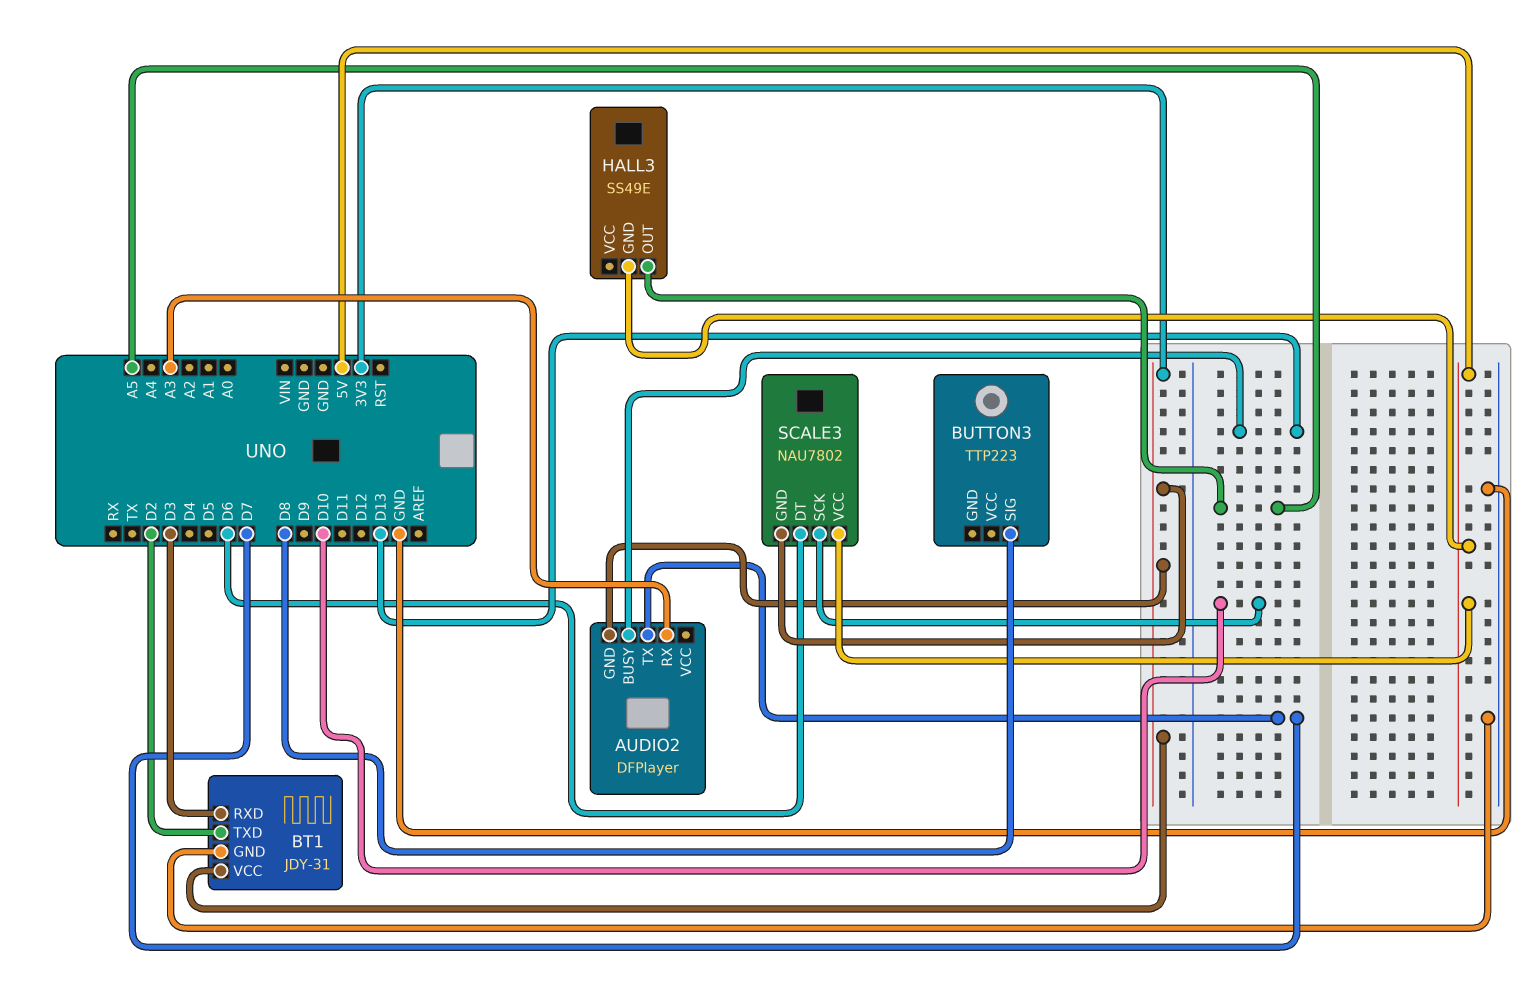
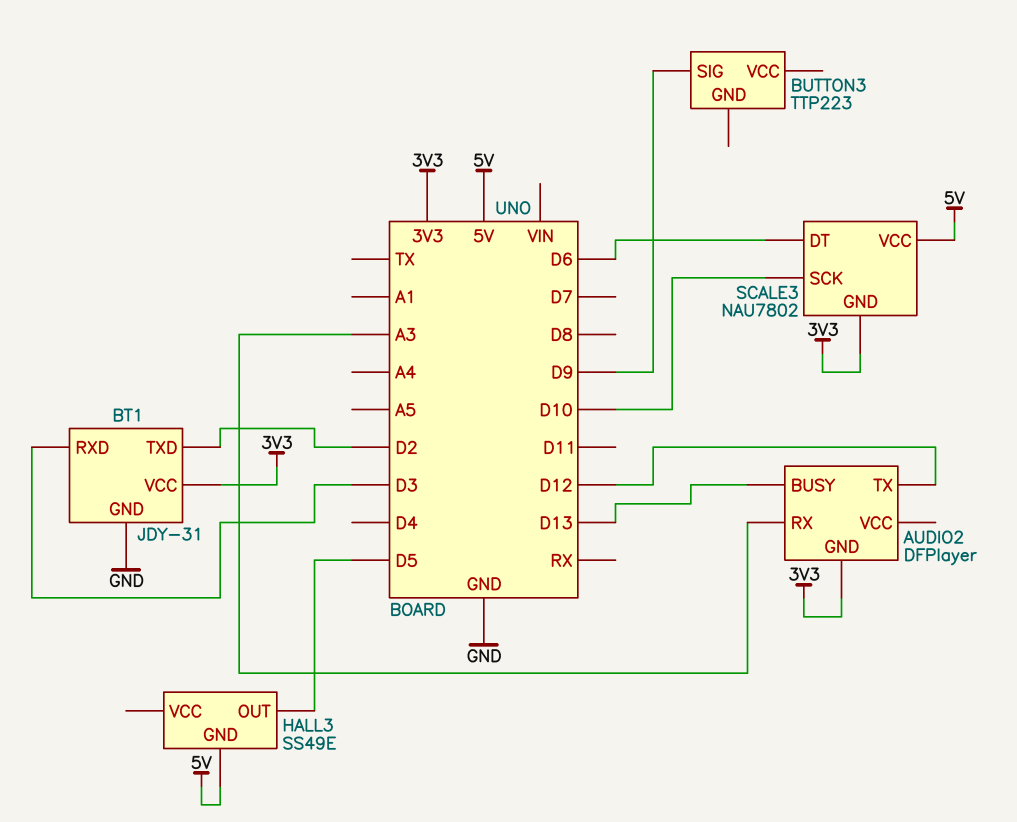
AUDIO2 pin TX: D7 -> D12
BUTTON3 pin SIG: D8 -> D9
HALL3 pin OUT: A5 -> D5

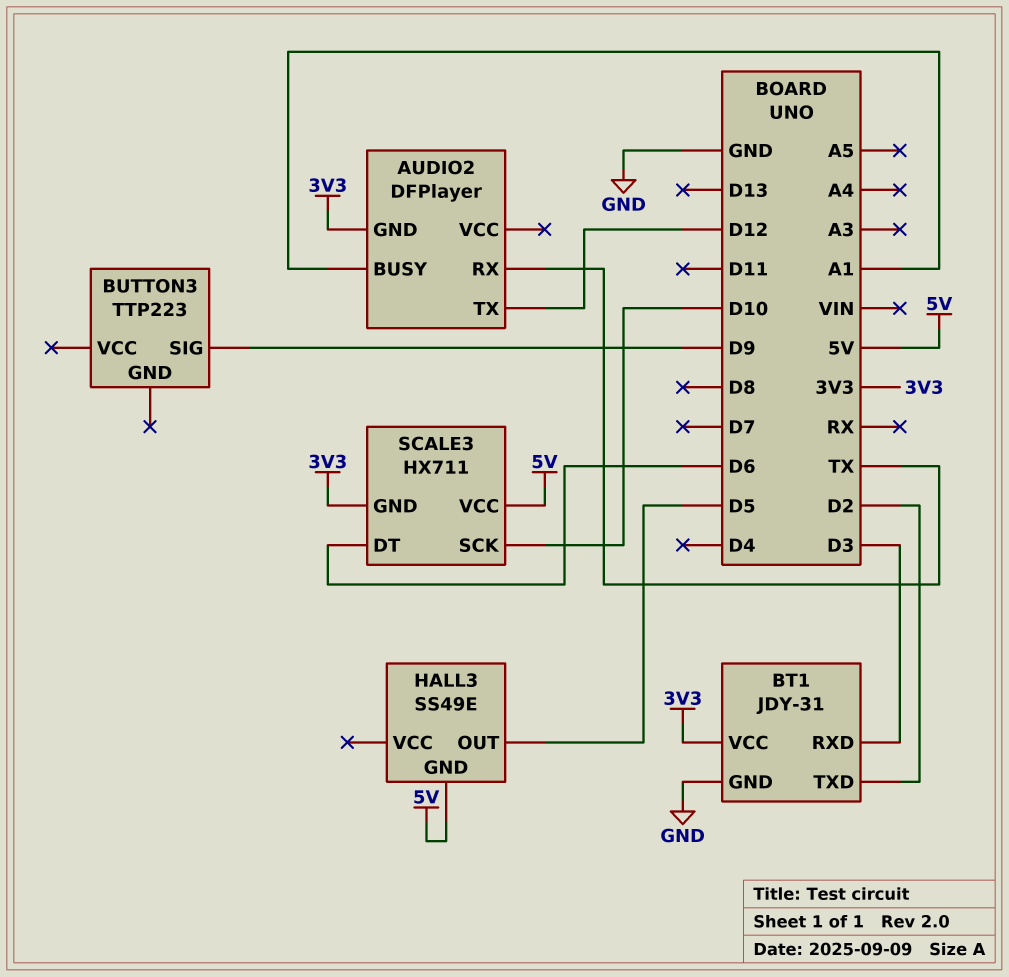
AUDIO2 pin BUSY: D13 -> A1
AUDIO2 pin RX: A3 -> TX
SCALE3: NAU7802 -> HX711

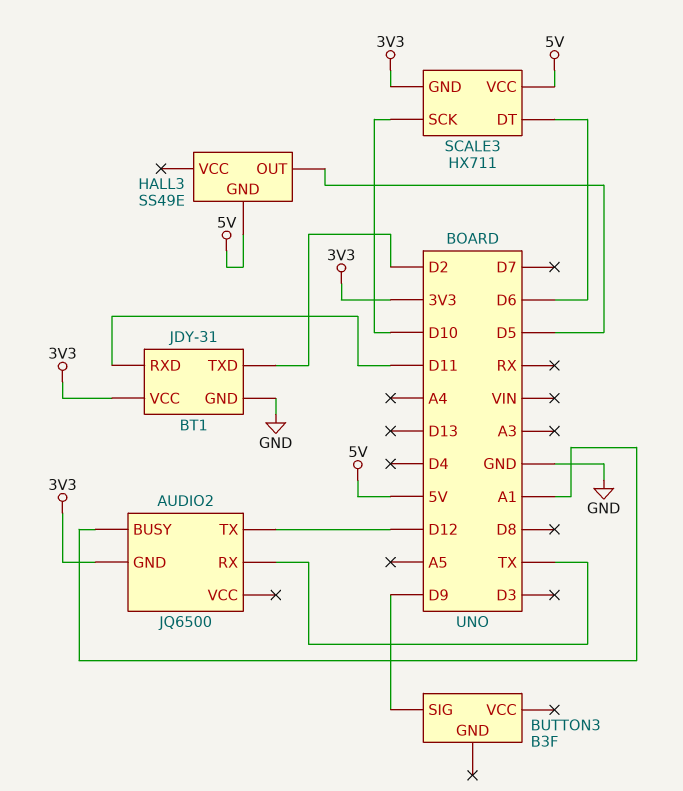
AUDIO2: DFPlayer -> JQ6500
BT1 pin RXD: D3 -> D11
BUTTON3: TTP223 -> B3F

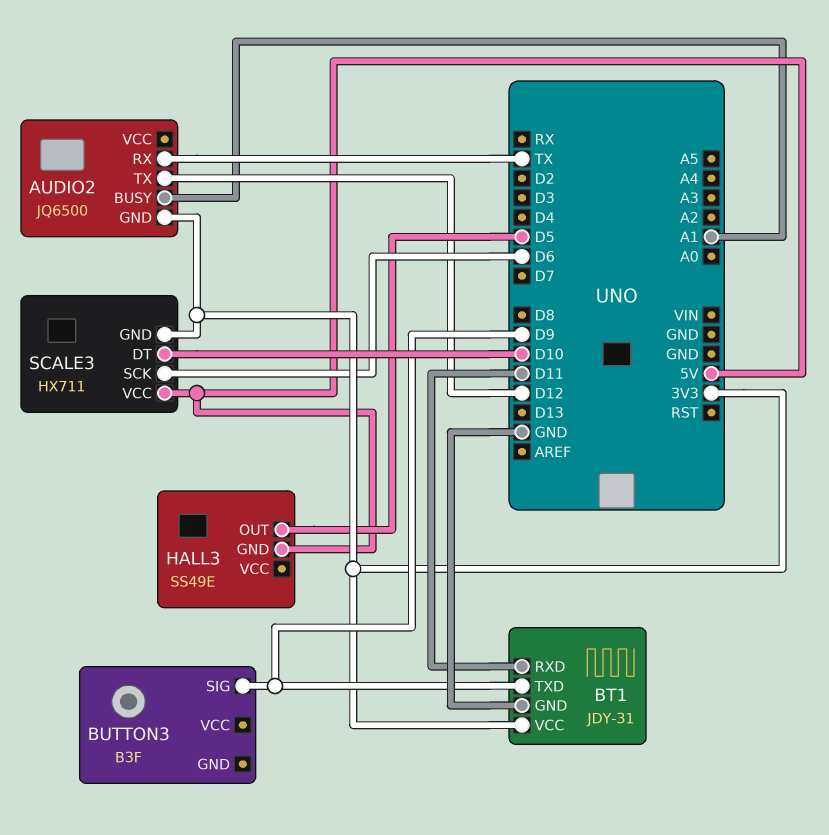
BT1 pin TXD: D2 -> D9
SCALE3 pin DT: D6 -> D10
SCALE3 pin SCK: D10 -> D6

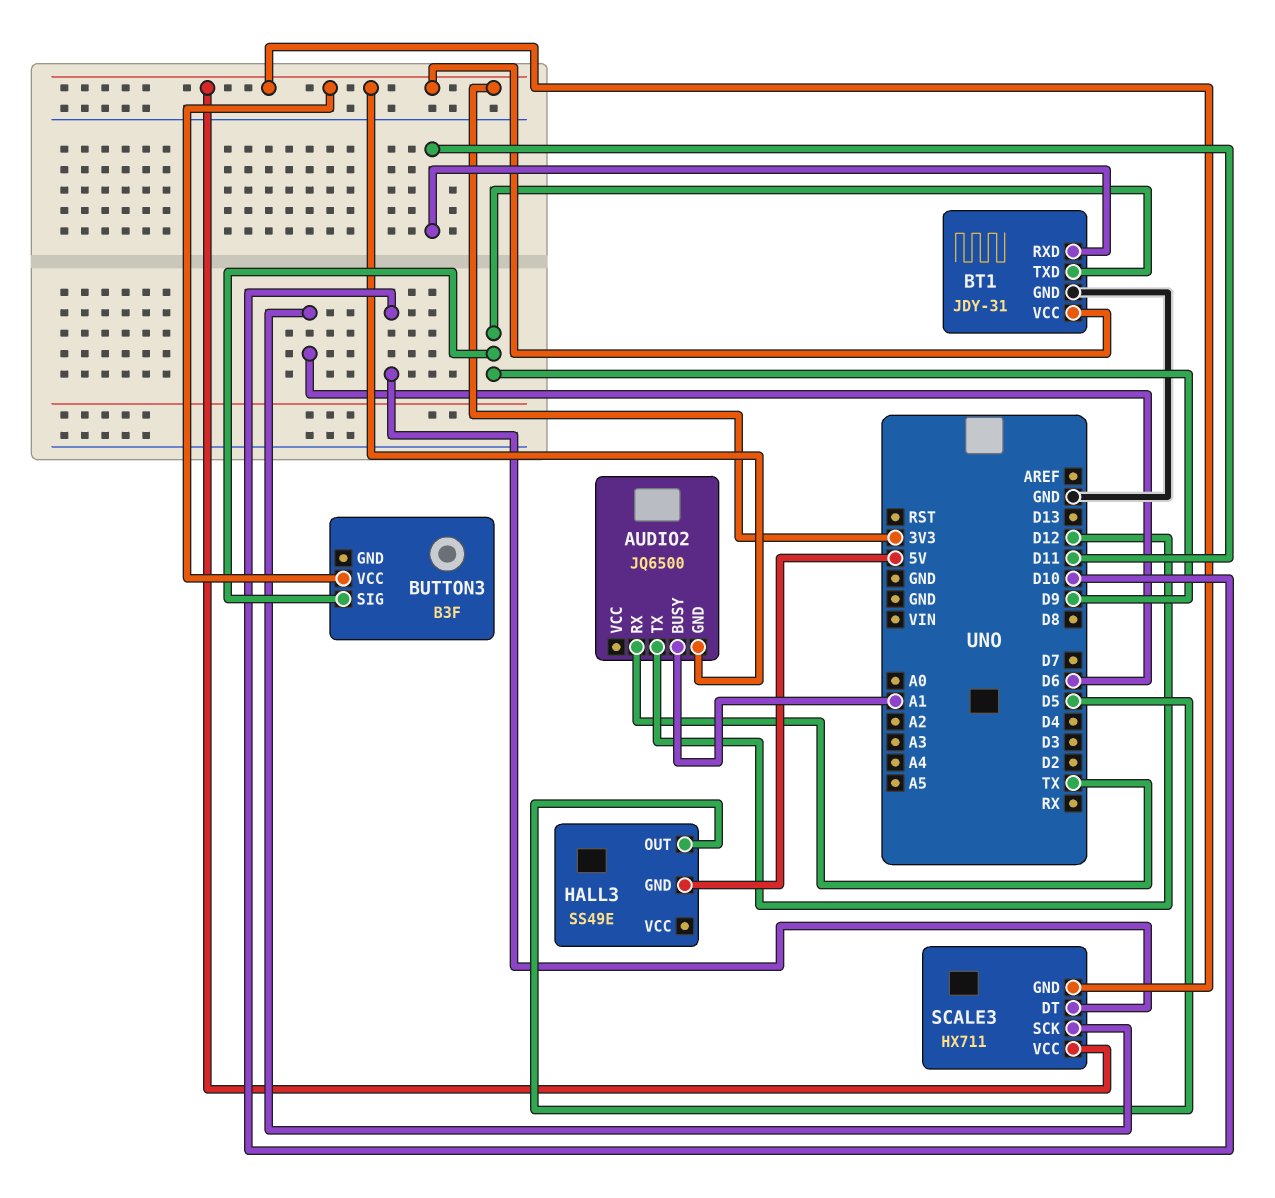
BUTTON3 pin VCC: none -> 3V3
SCALE3 pin VCC: 5V -> 3V3

